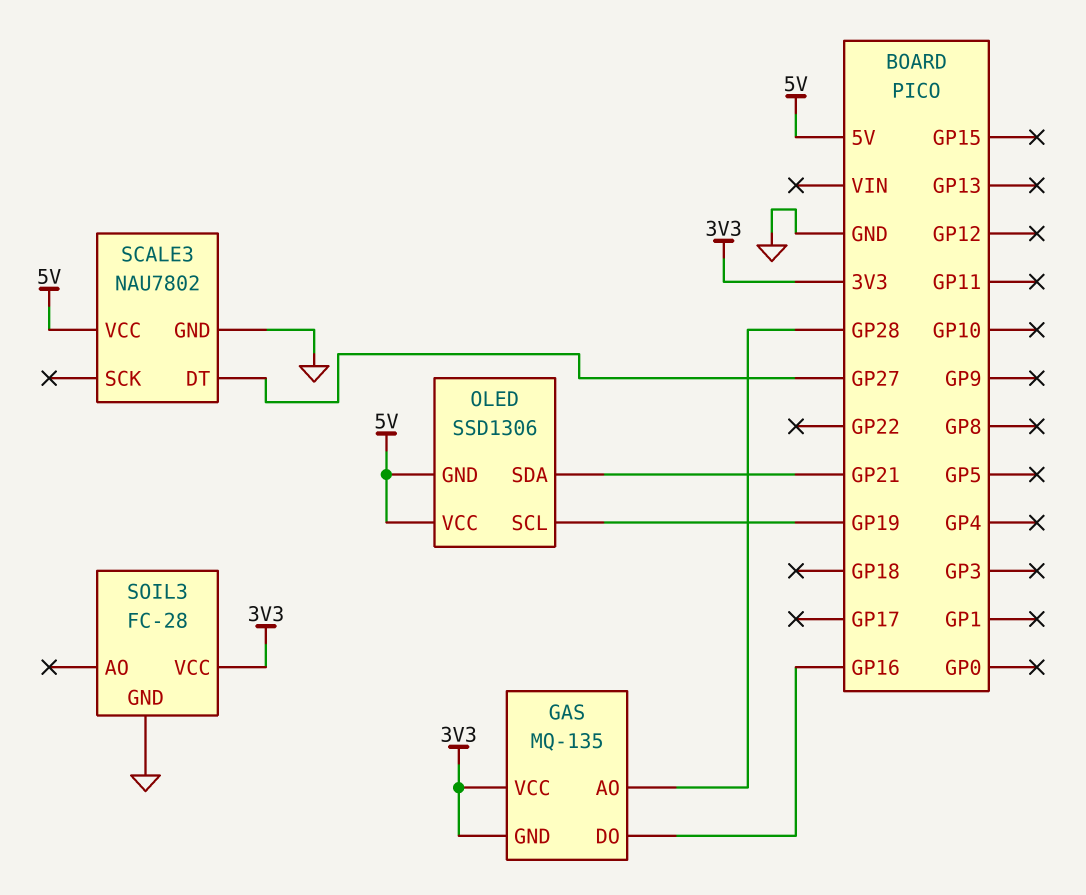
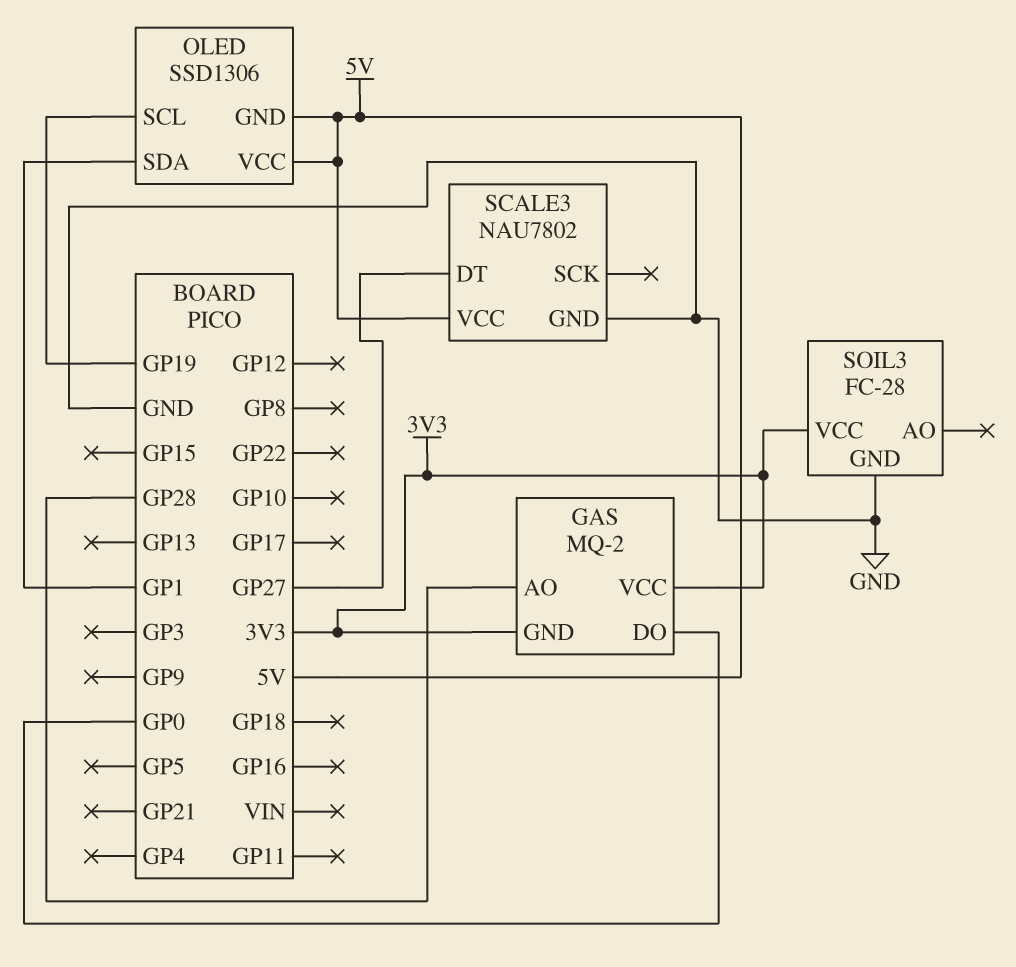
GAS: MQ-135 -> MQ-2
GAS pin DO: GP16 -> GP0
OLED pin SDA: GP21 -> GP1

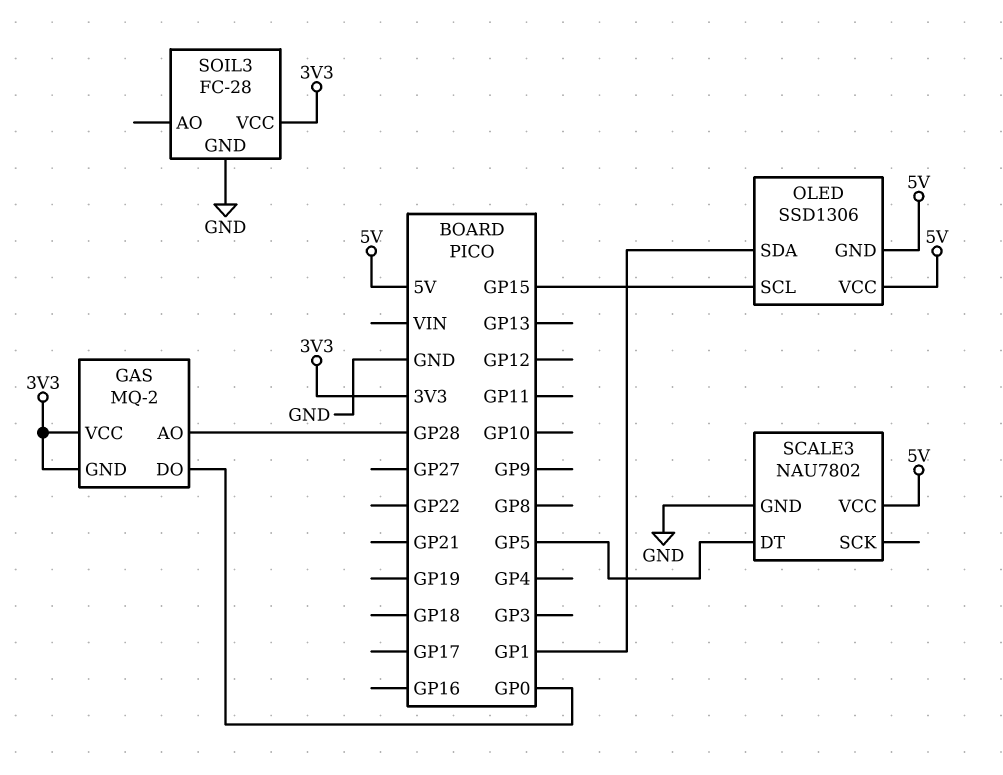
OLED pin SCL: GP19 -> GP15
SCALE3 pin DT: GP27 -> GP5

